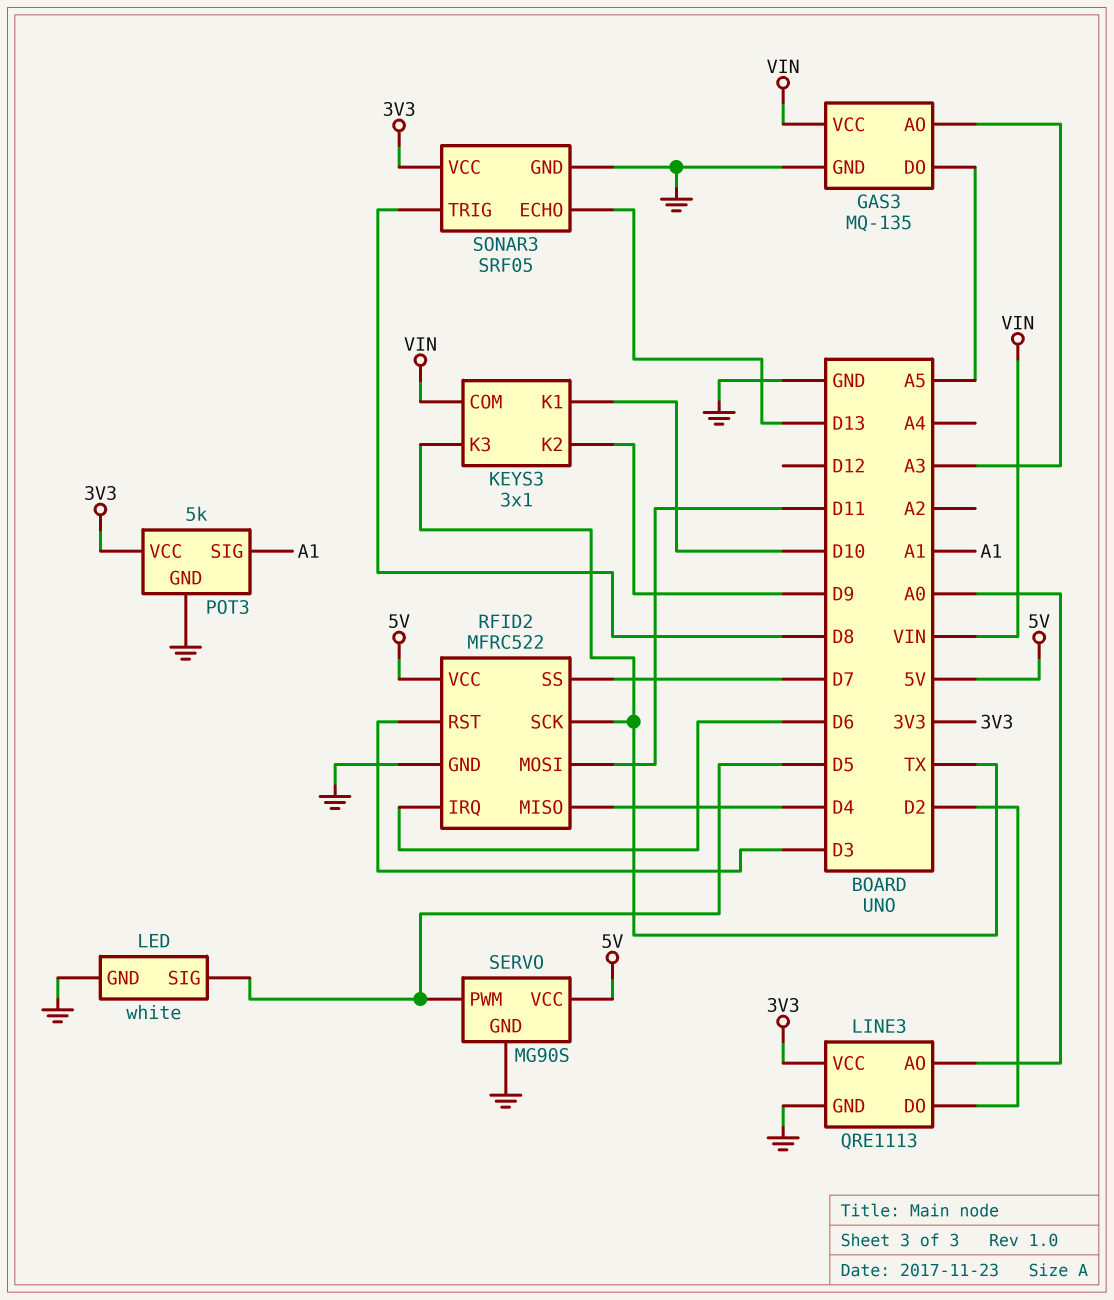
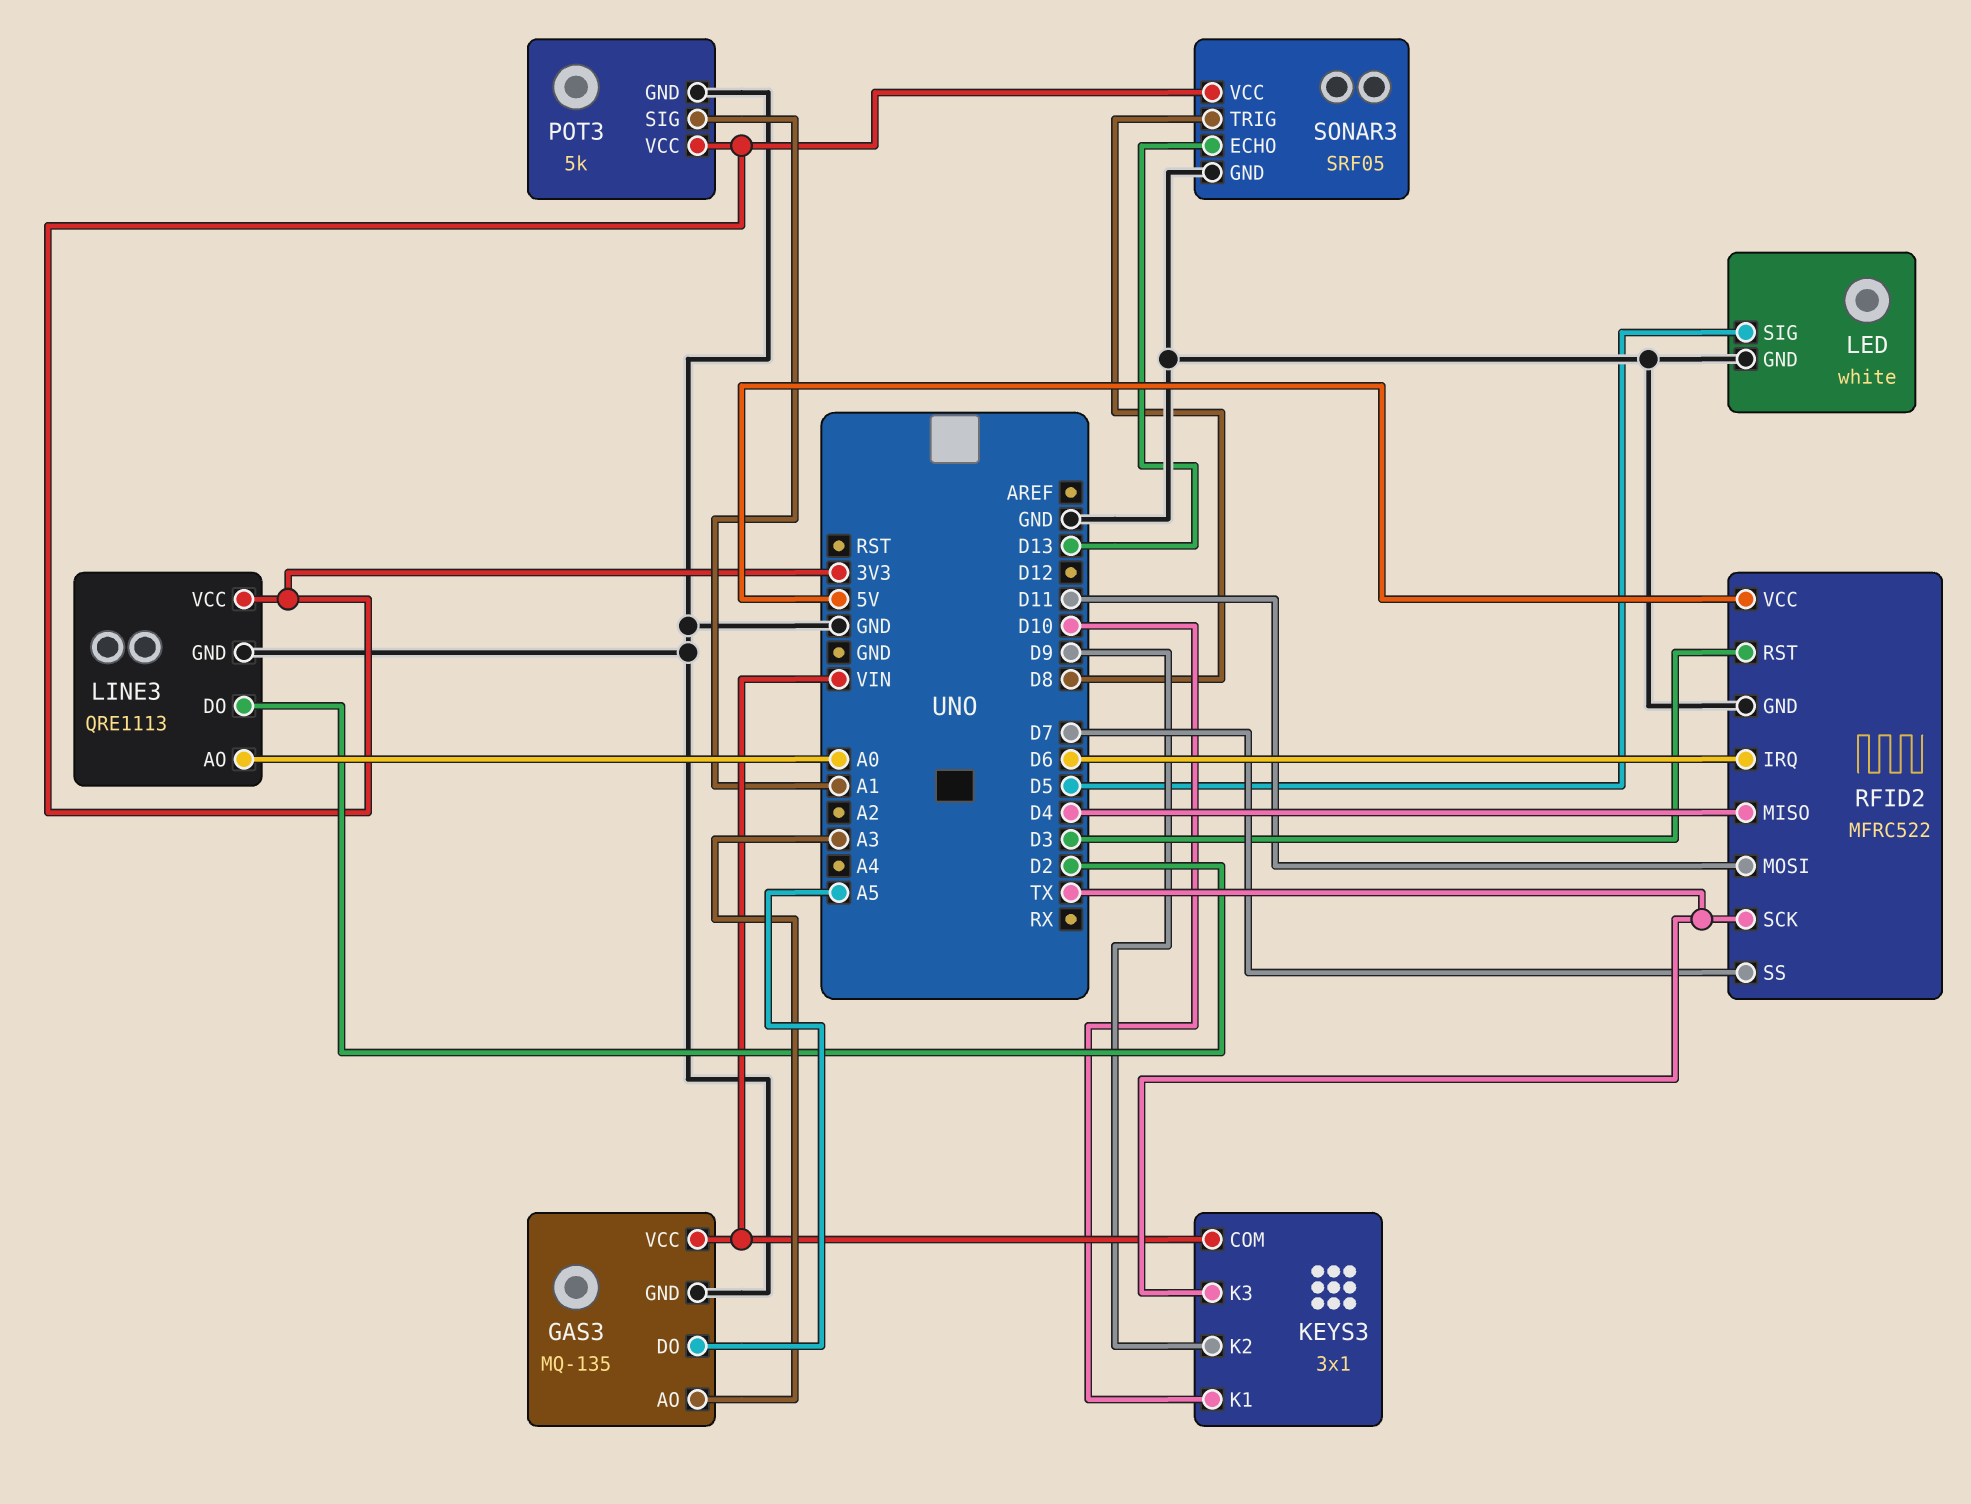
SERVO: MG90S -> none
SERVO pin GND: GND -> none
SERVO pin PWM: D5 -> none
SERVO pin VCC: 5V -> none

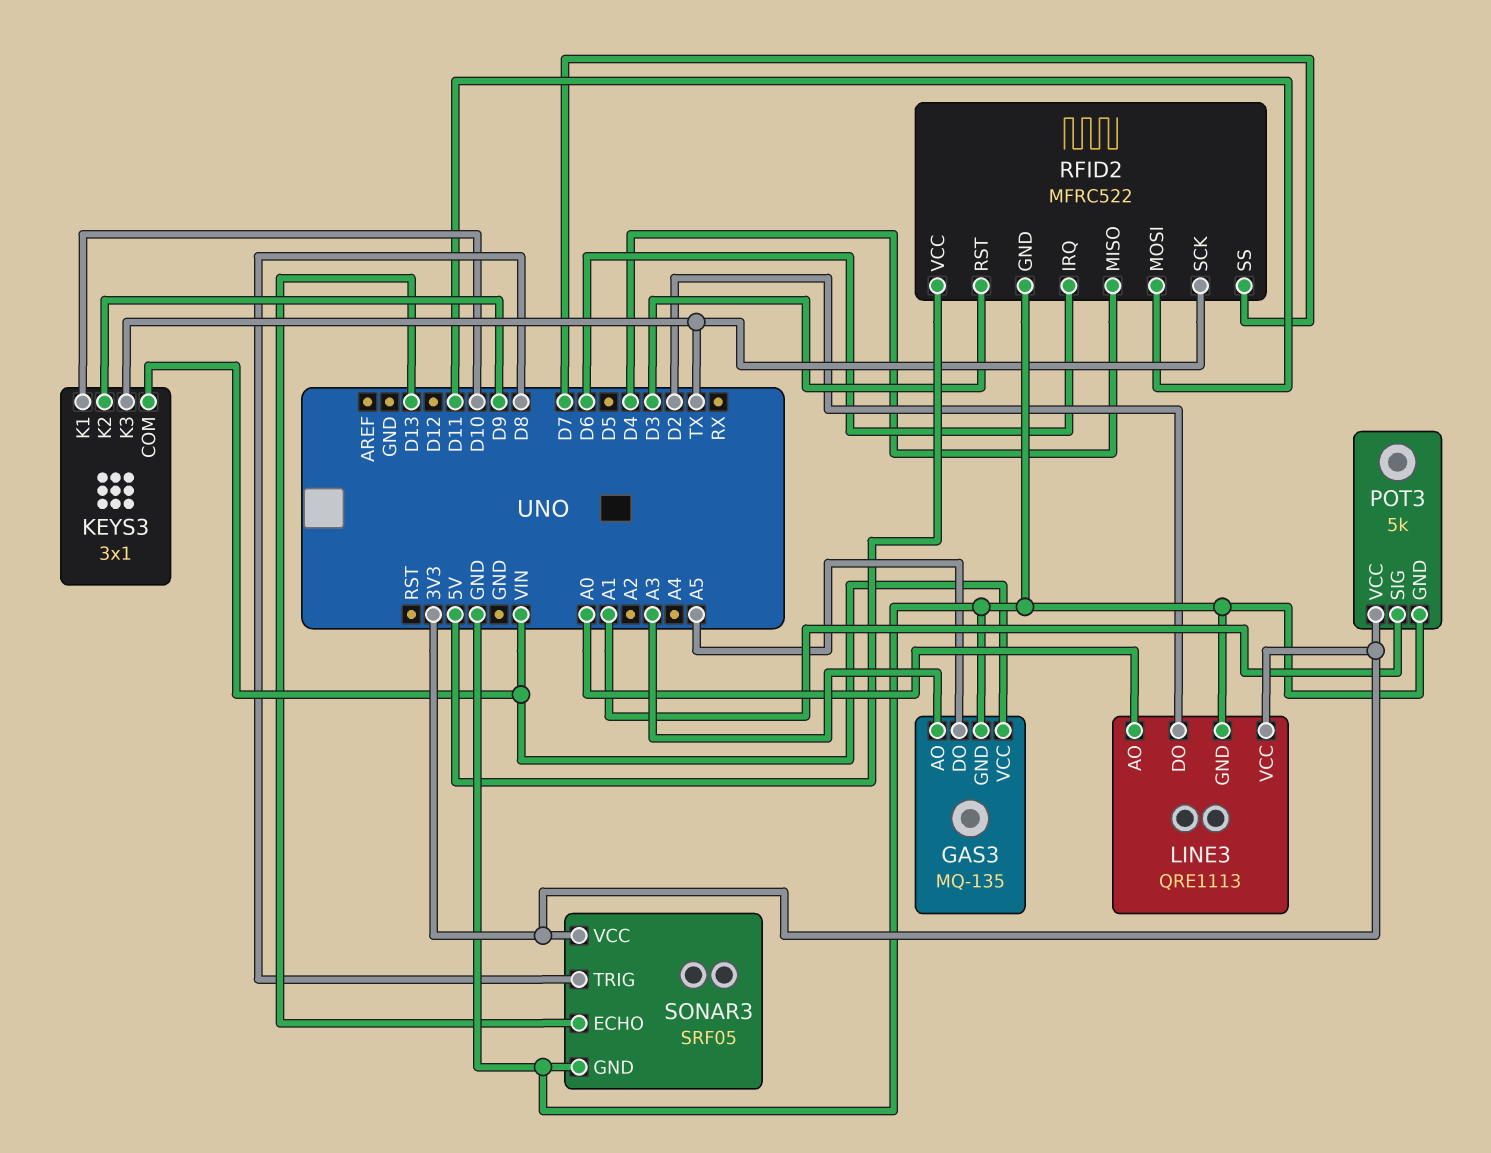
LED: white -> none
LED pin GND: GND -> none
LED pin SIG: D5 -> none

